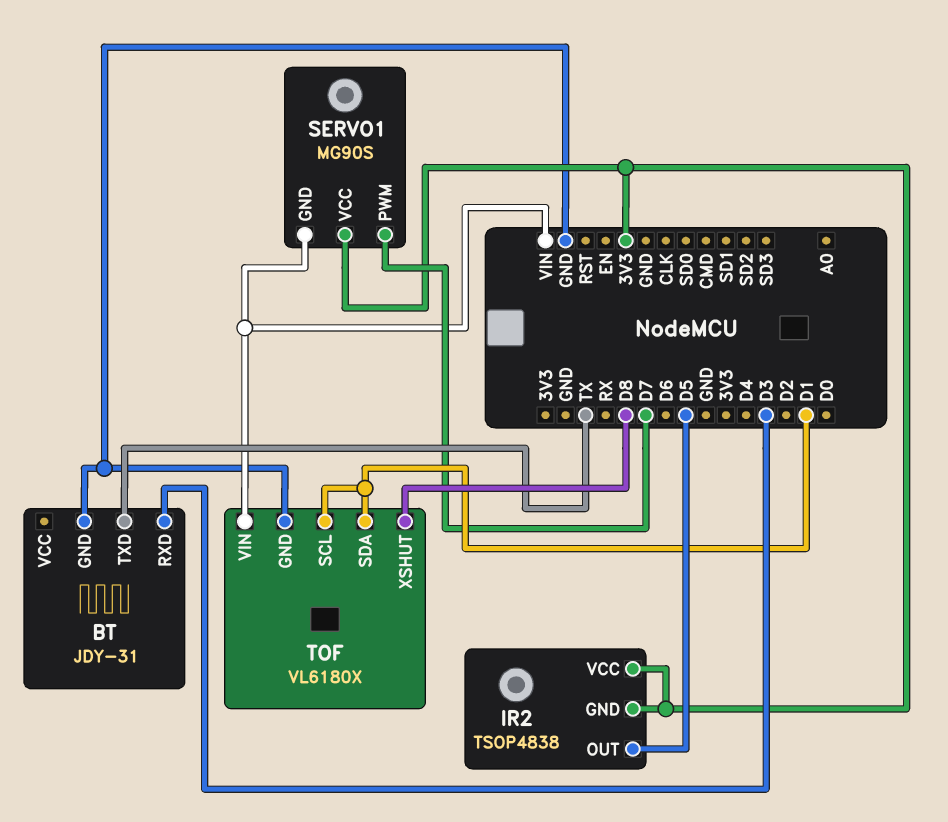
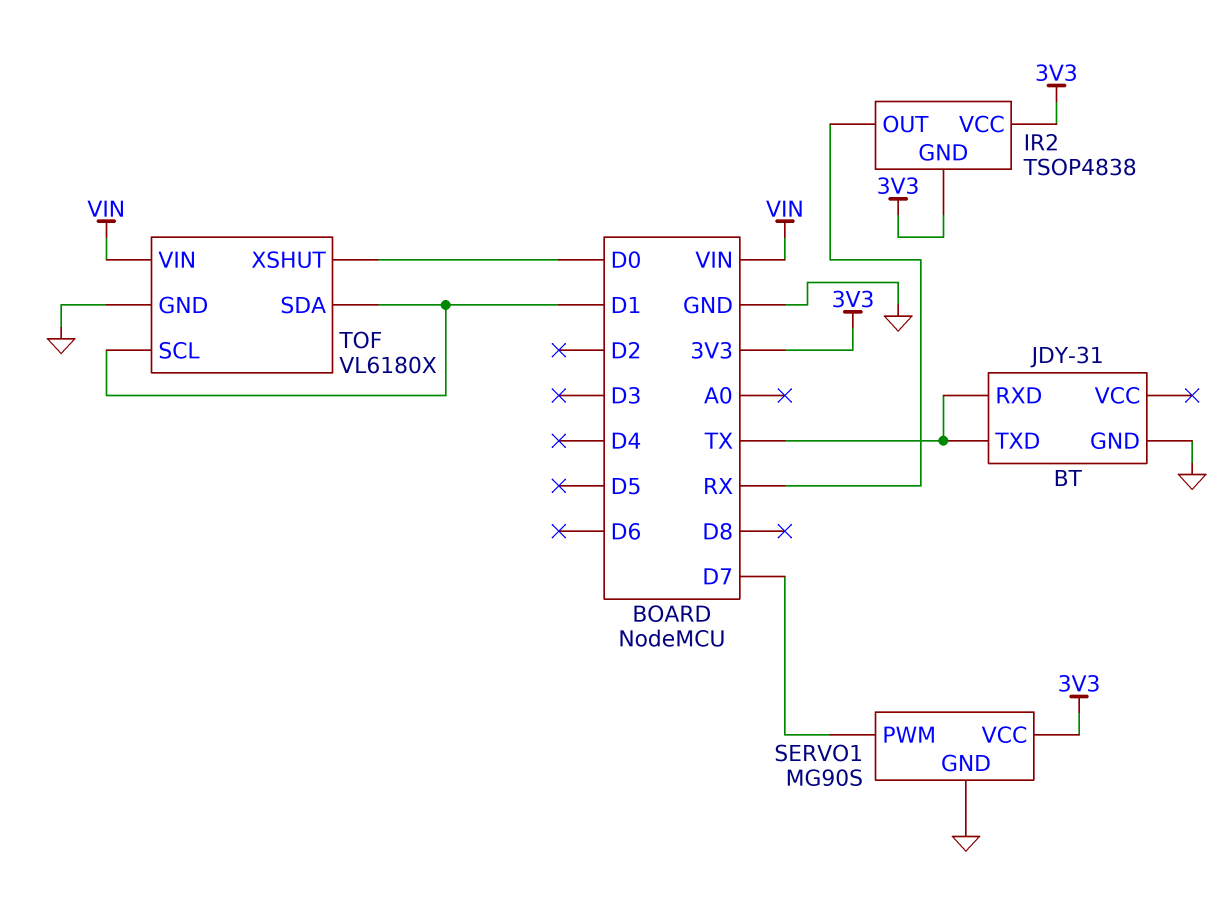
BT pin RXD: D3 -> TX
IR2 pin OUT: D5 -> RX
SERVO1 pin GND: VIN -> GND
TOF pin XSHUT: D8 -> D0

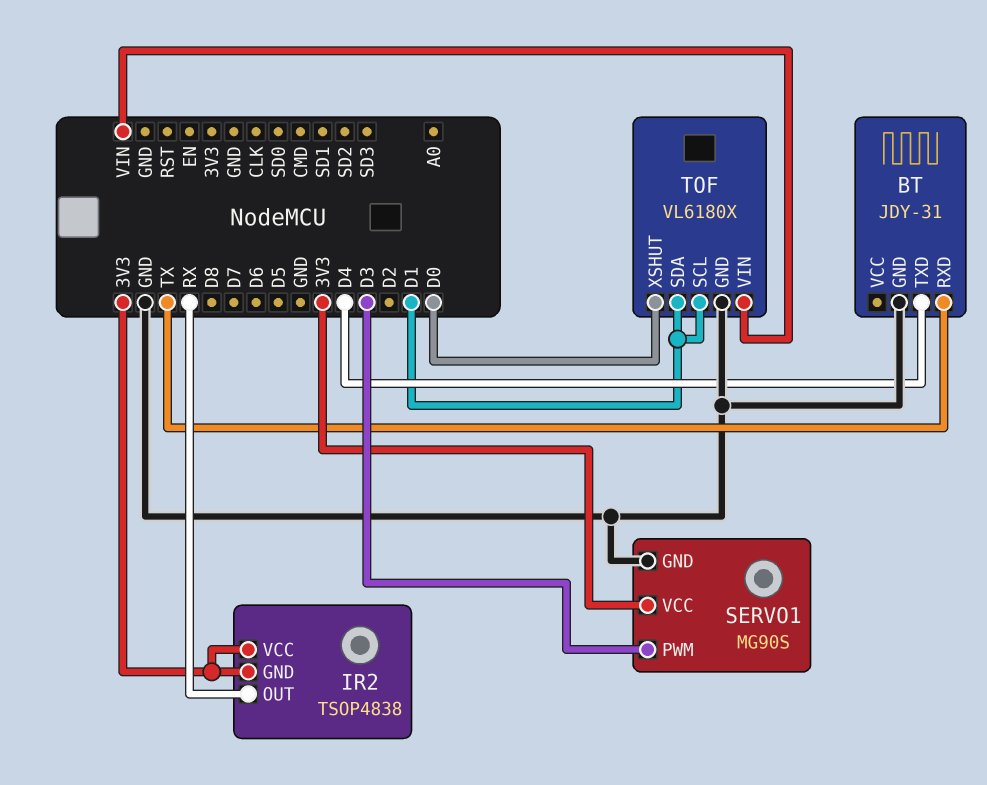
BT pin TXD: TX -> D4
SERVO1 pin PWM: D7 -> D3

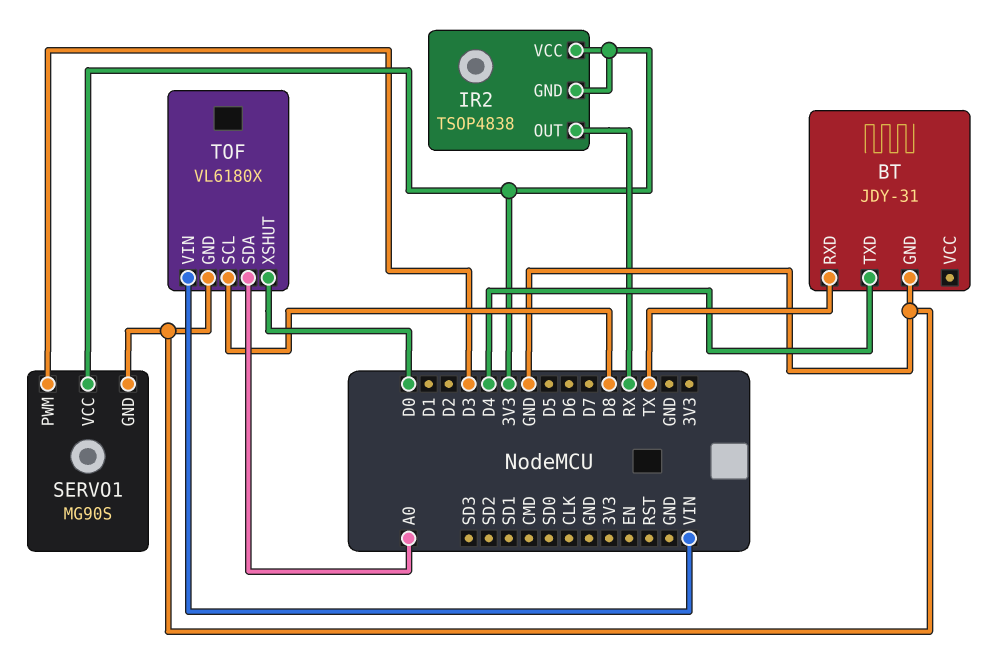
TOF pin SCL: D1 -> D8
TOF pin SDA: D1 -> A0

